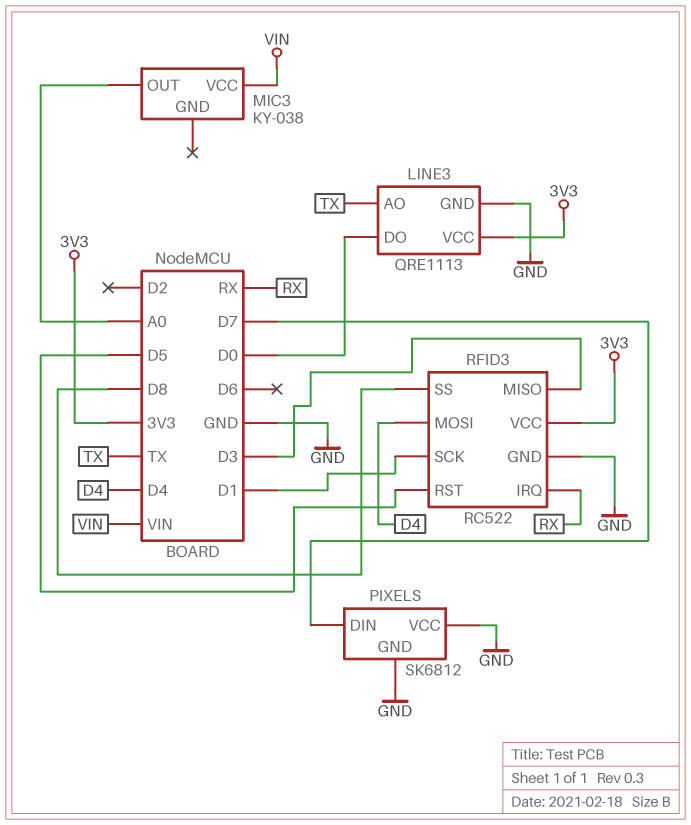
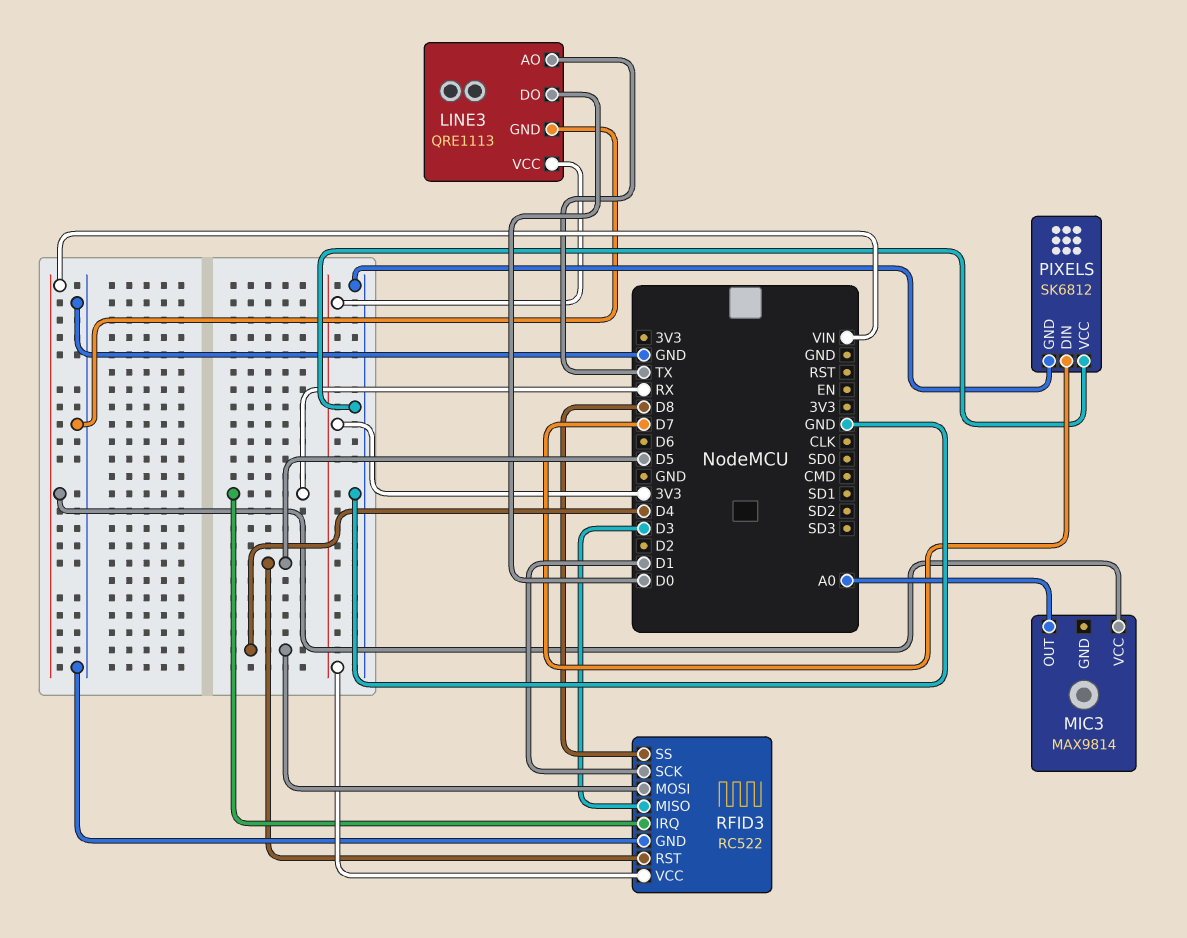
MIC3: KY-038 -> MAX9814

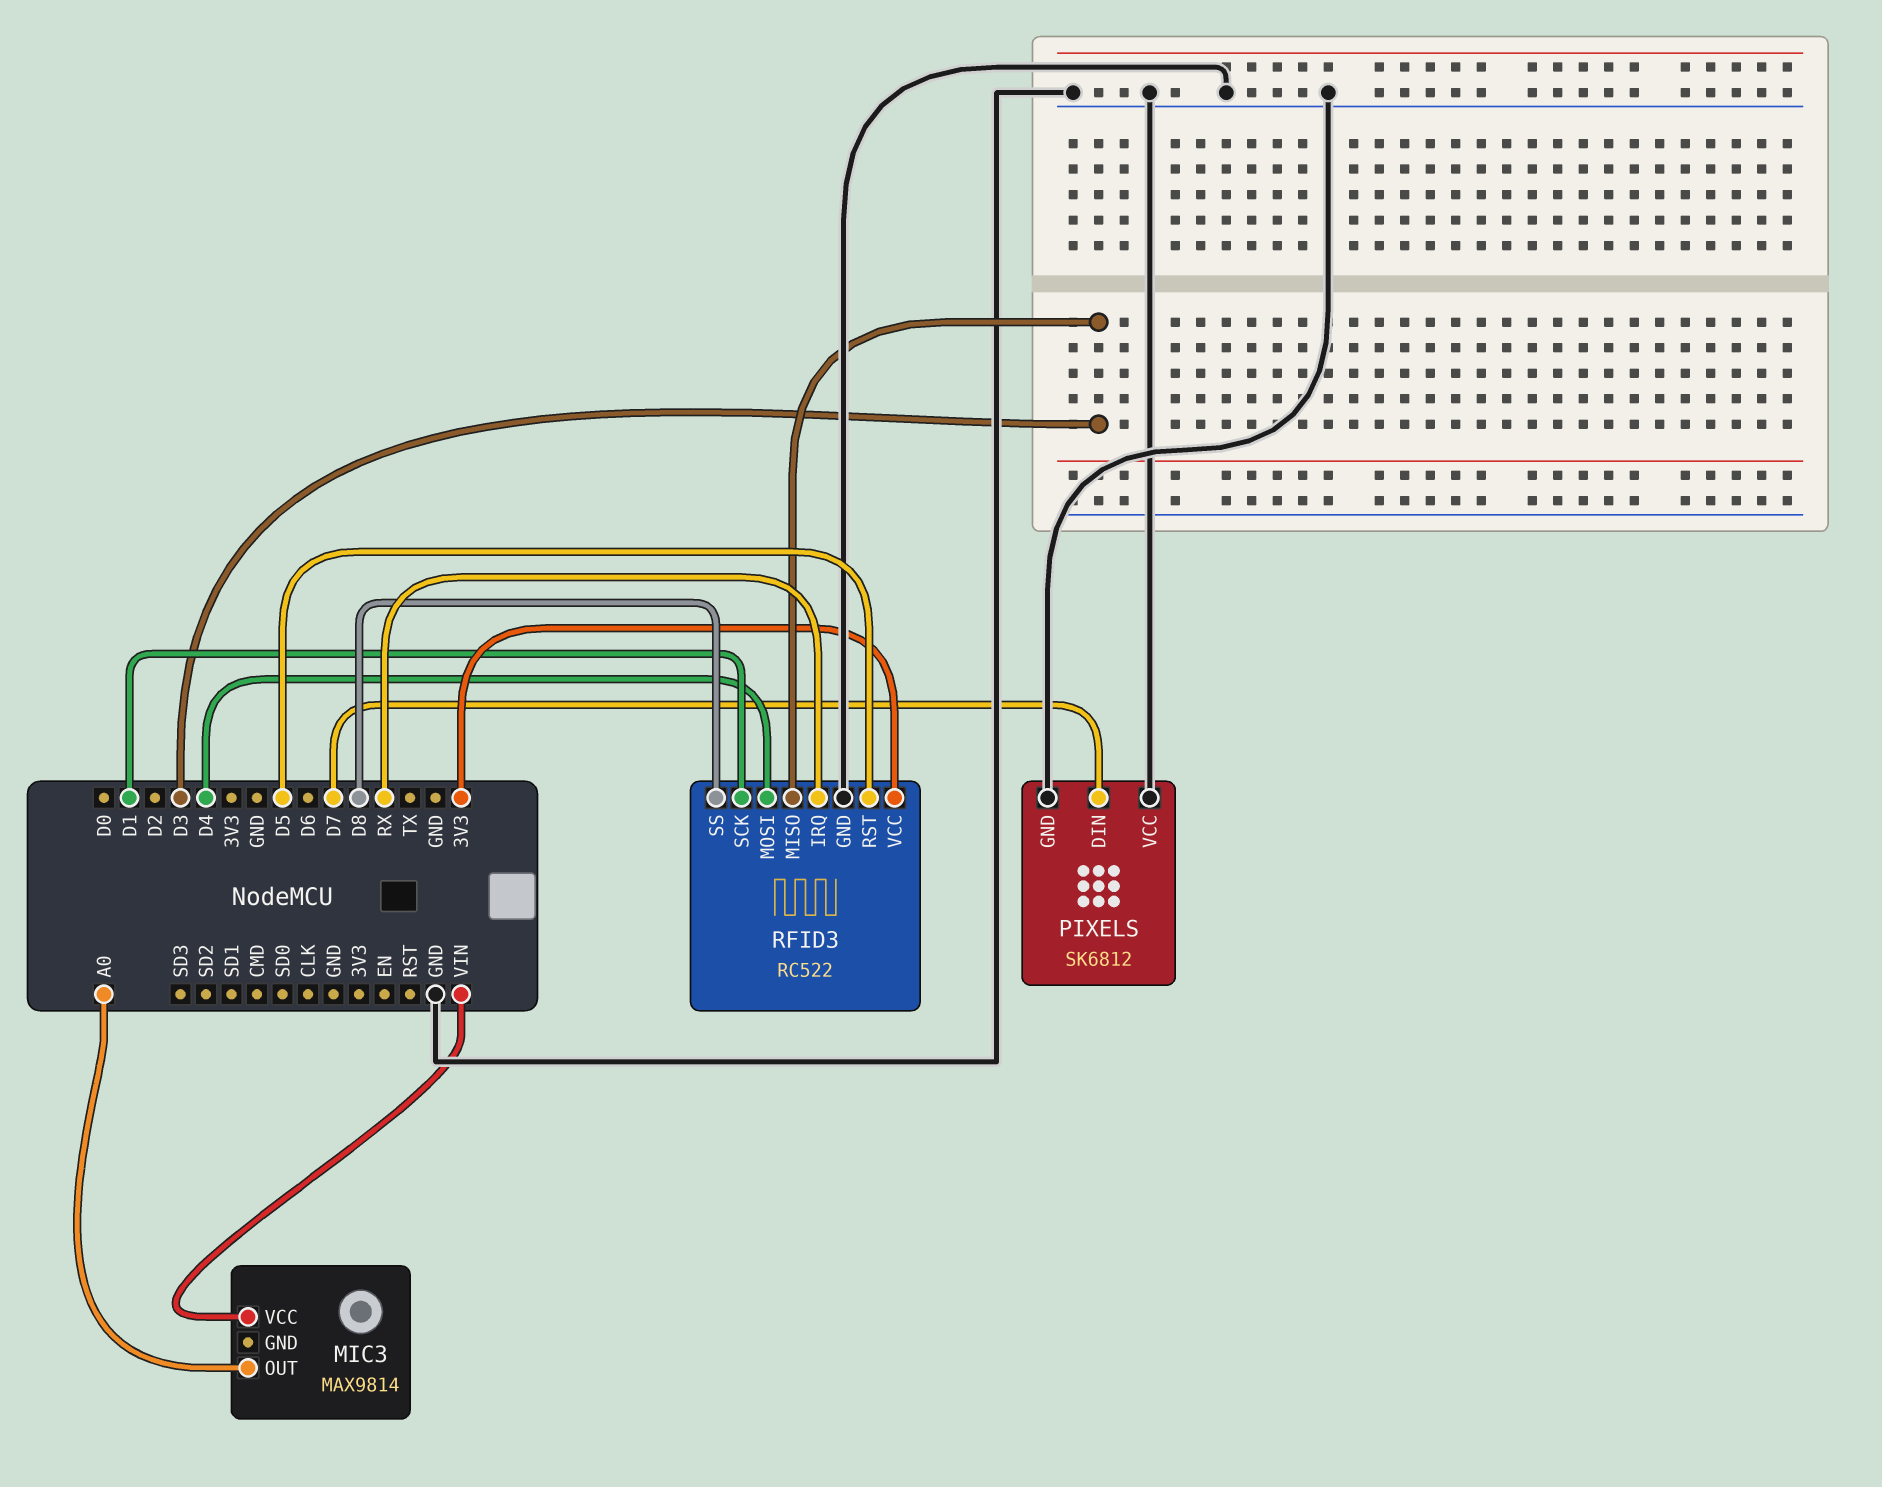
LINE3: QRE1113 -> none
LINE3 pin AO: TX -> none
LINE3 pin DO: D0 -> none
LINE3 pin GND: GND -> none
LINE3 pin VCC: 3V3 -> none

